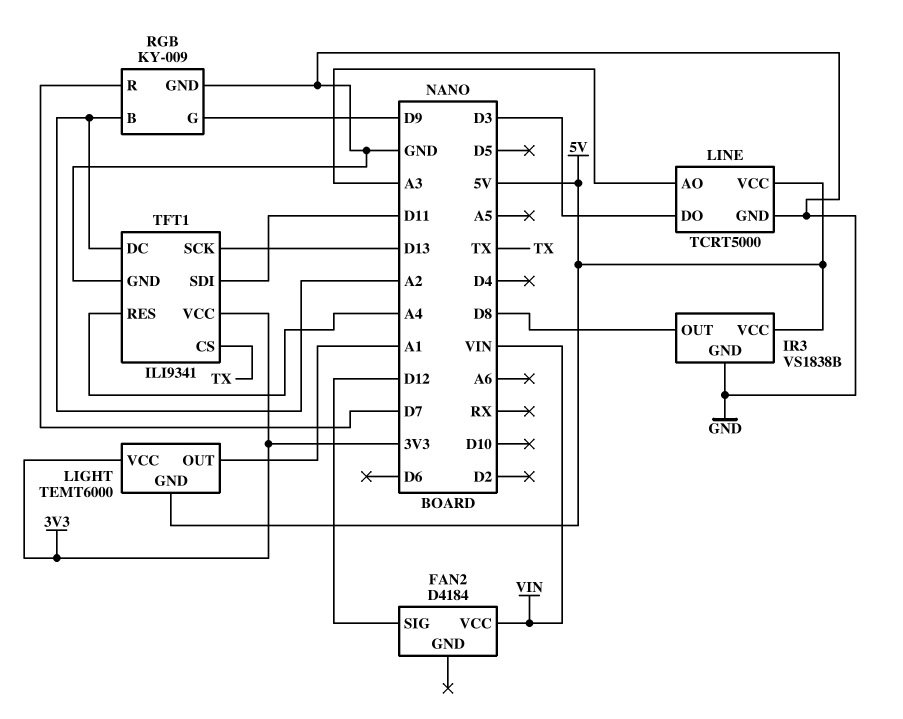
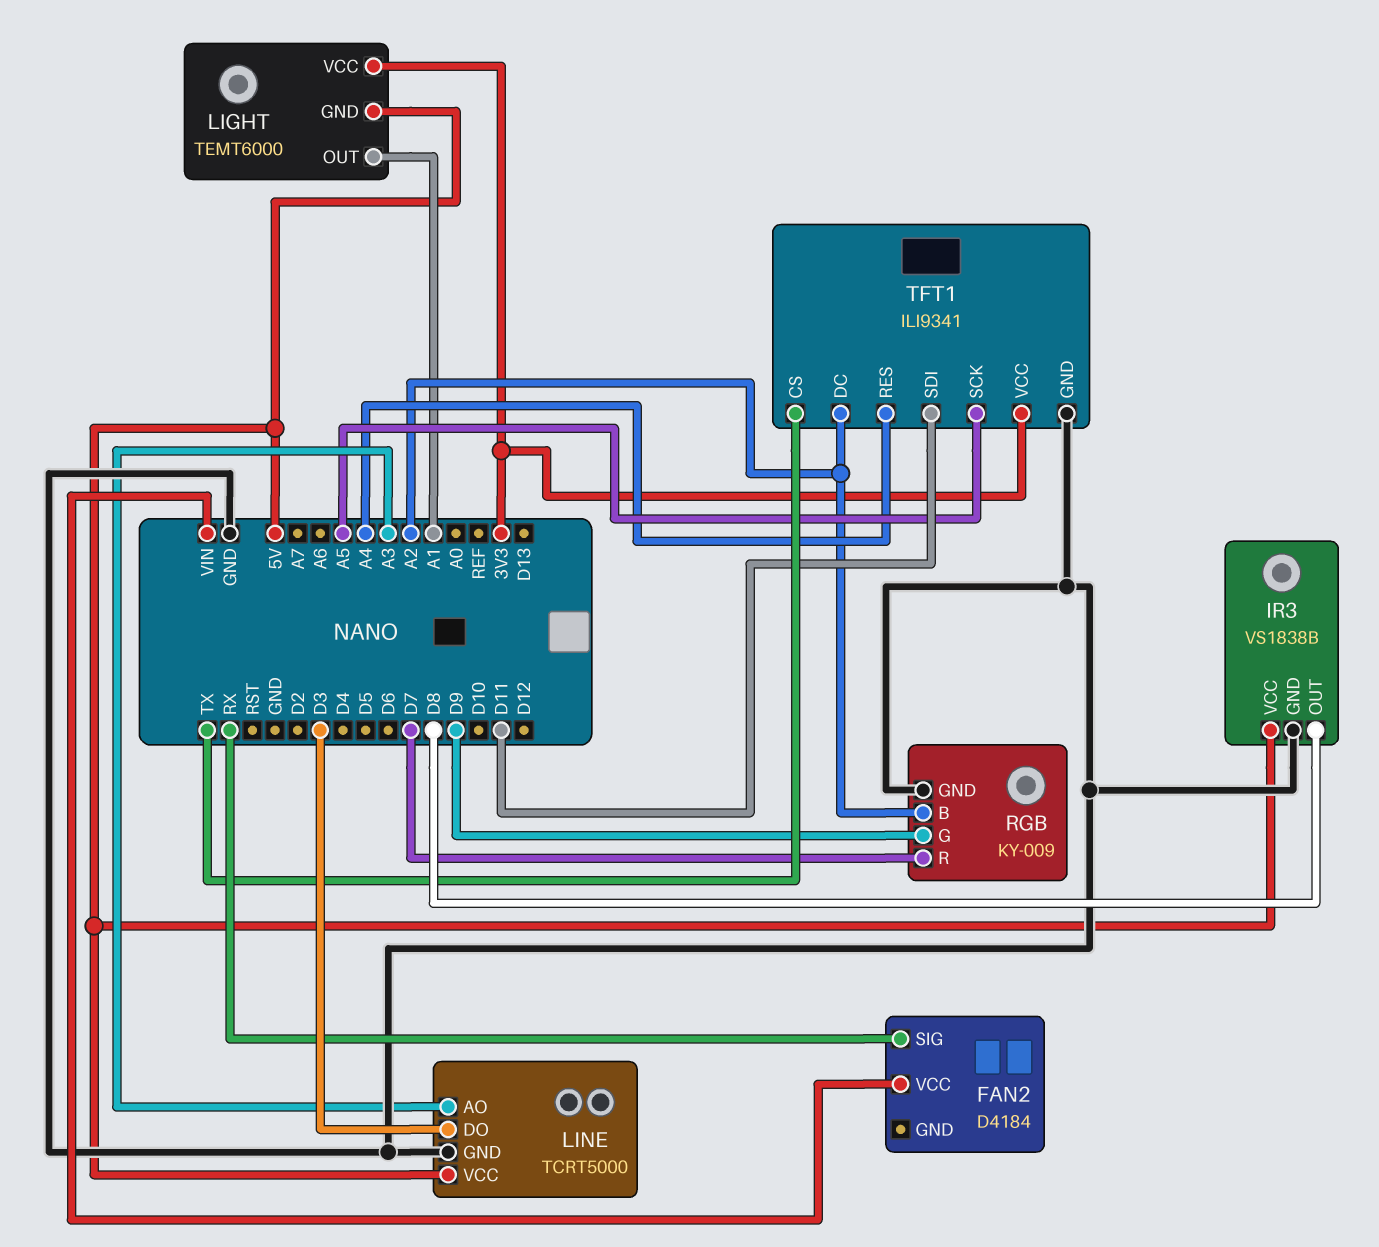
FAN2 pin SIG: D12 -> RX
TFT1 pin SCK: D13 -> A5

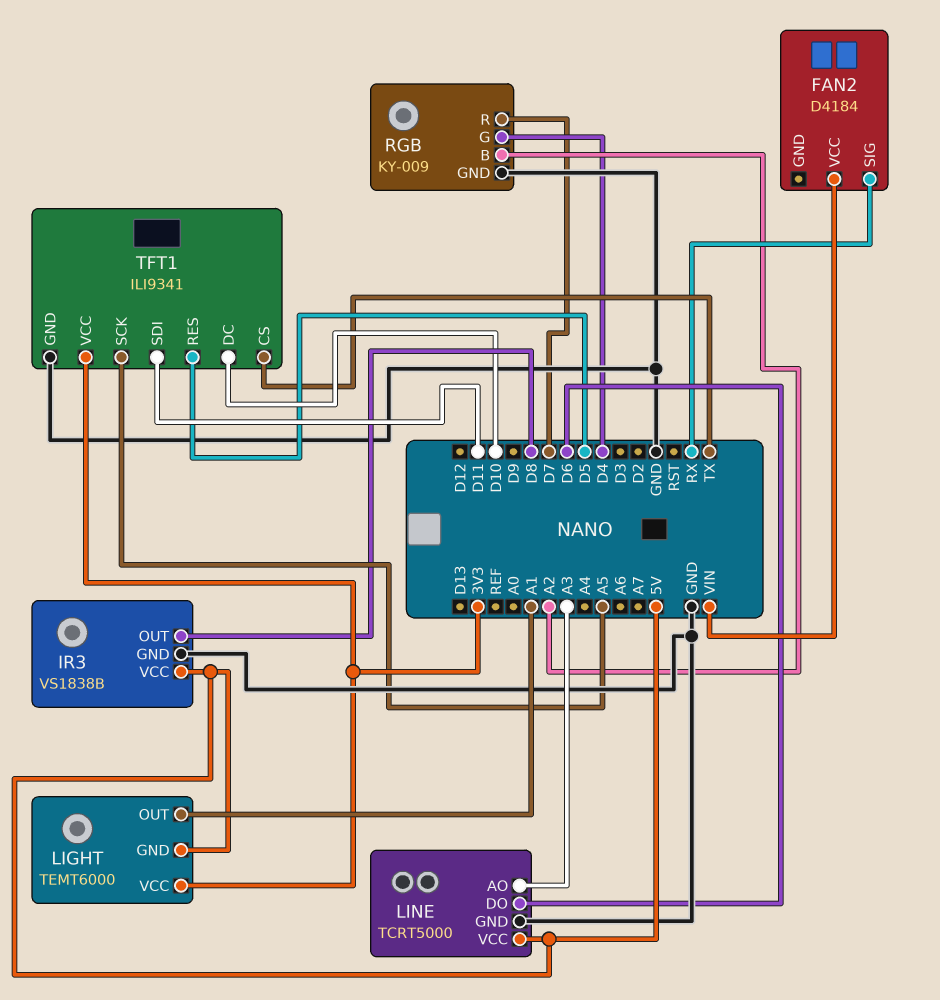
LINE pin DO: D3 -> D6
RGB pin G: D9 -> D4
TFT1 pin DC: A2 -> D10
TFT1 pin RES: A4 -> D5

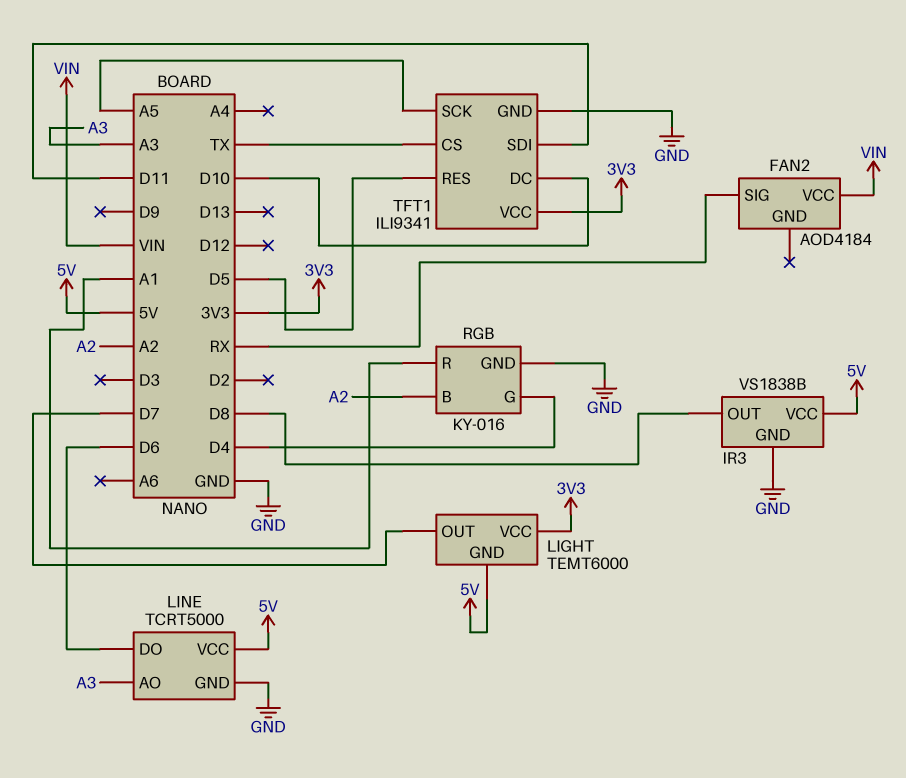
FAN2: D4184 -> AOD4184
LIGHT pin OUT: A1 -> D7
RGB: KY-009 -> KY-016
RGB pin R: D7 -> A1

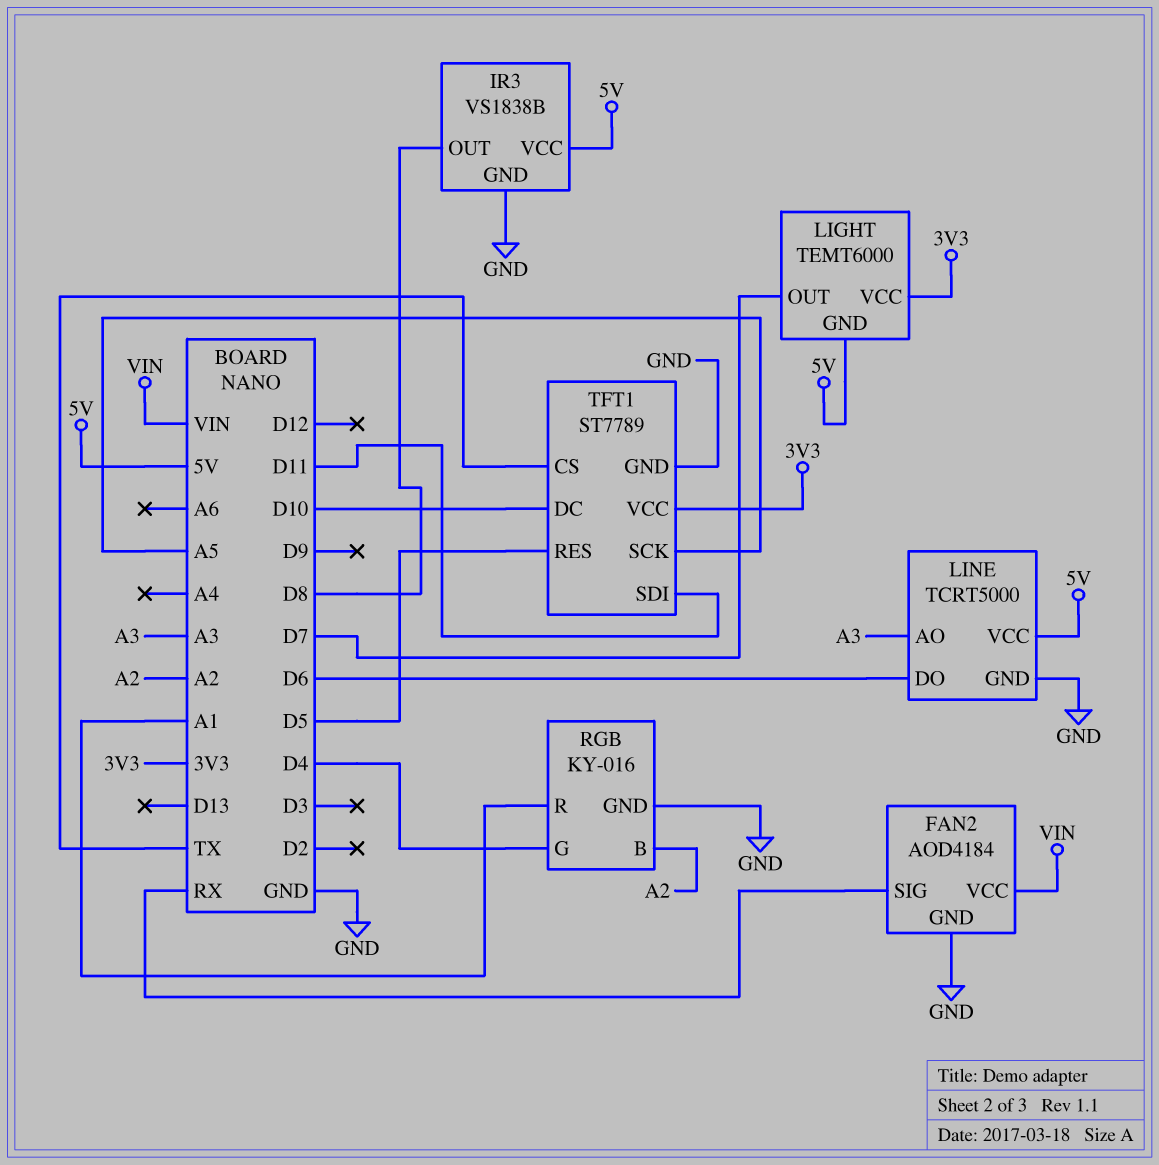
FAN2 pin GND: none -> GND
TFT1: ILI9341 -> ST7789

